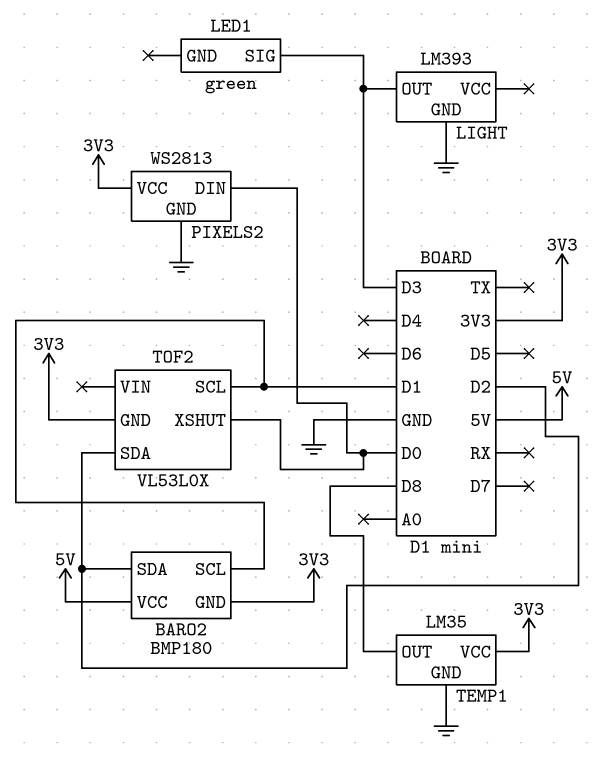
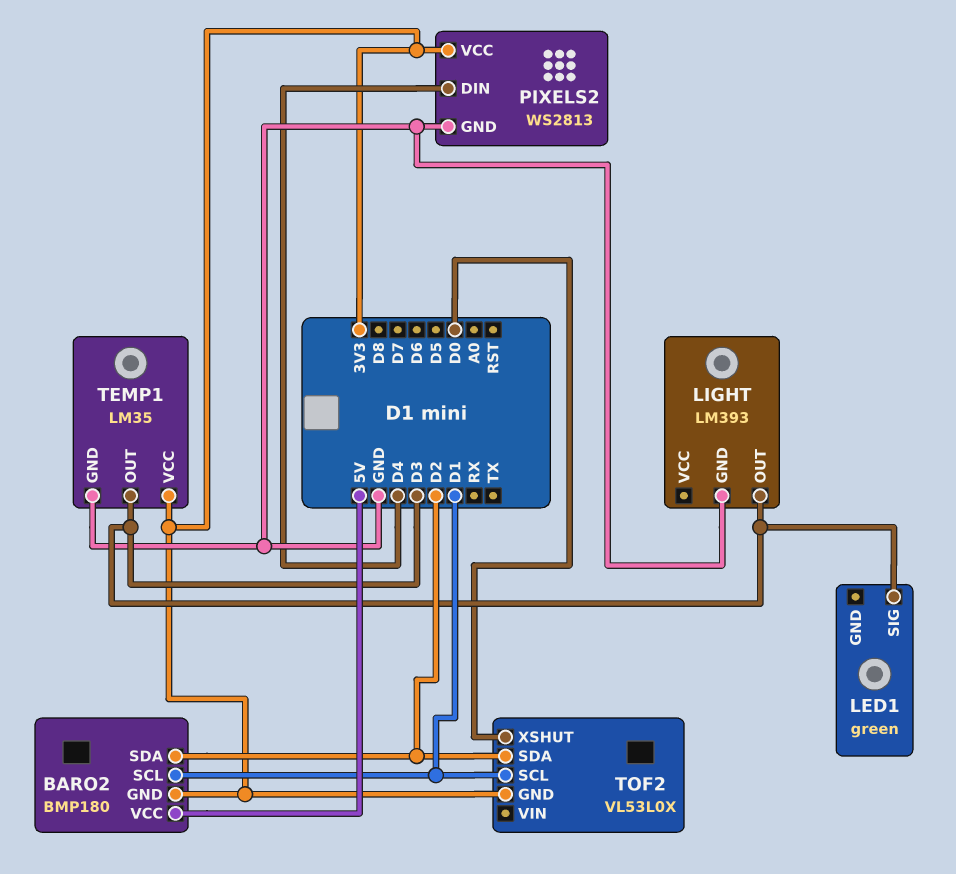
PIXELS2 pin DIN: D0 -> D4
TEMP1 pin OUT: D8 -> D3

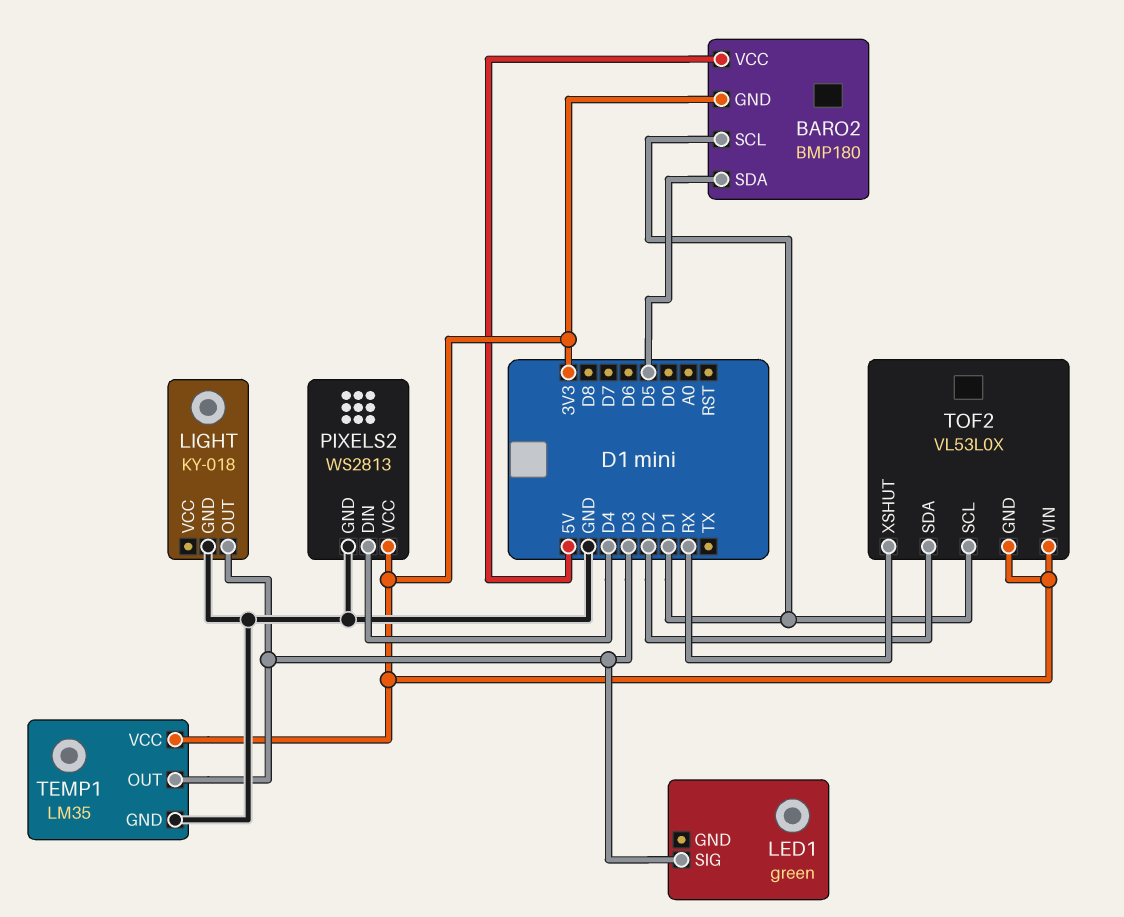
BARO2 pin SDA: D2 -> D5
LIGHT: LM393 -> KY-018
TOF2 pin VIN: none -> 3V3
TOF2 pin XSHUT: D0 -> RX

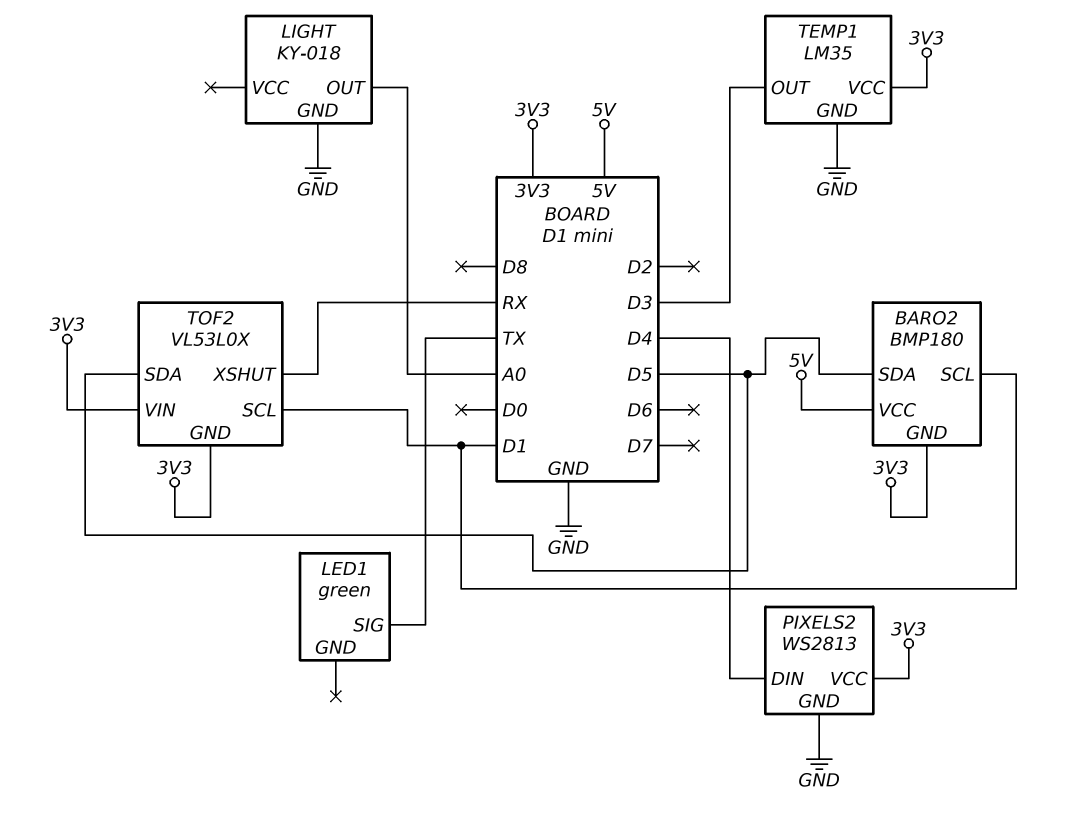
LED1 pin SIG: D3 -> TX
LIGHT pin OUT: D3 -> A0
TOF2 pin SDA: D2 -> D5

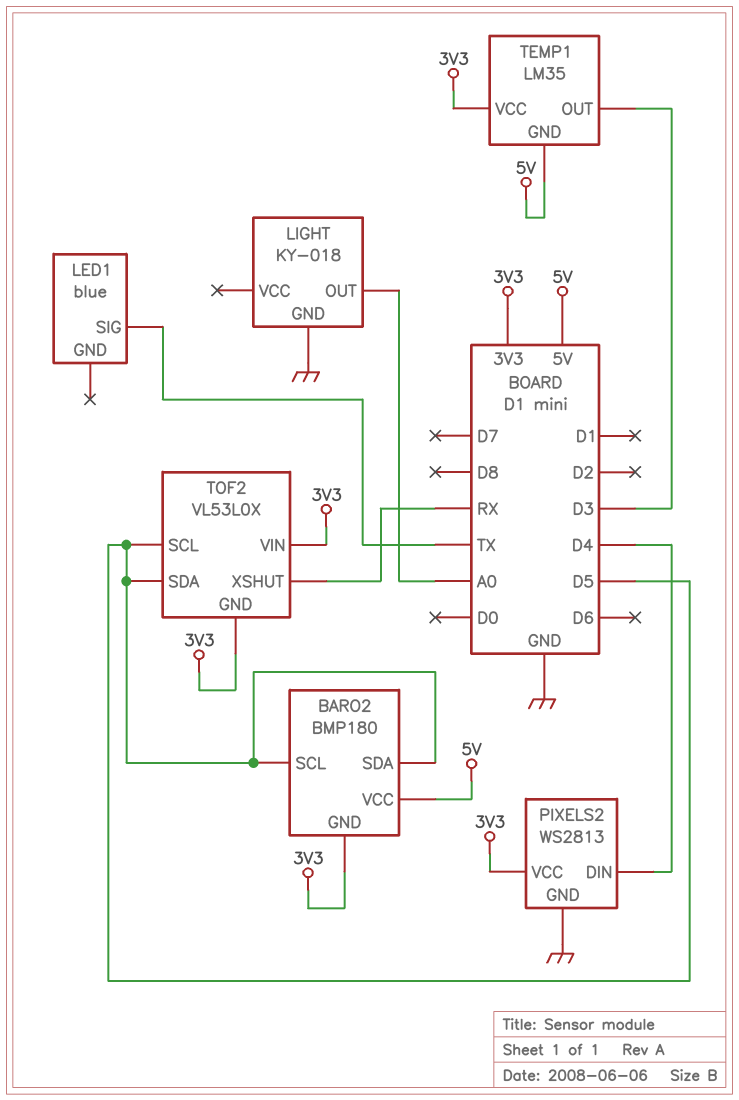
BARO2 pin SCL: D1 -> D5
LED1: green -> blue
TEMP1 pin GND: GND -> 5V
TOF2 pin SCL: D1 -> D5

